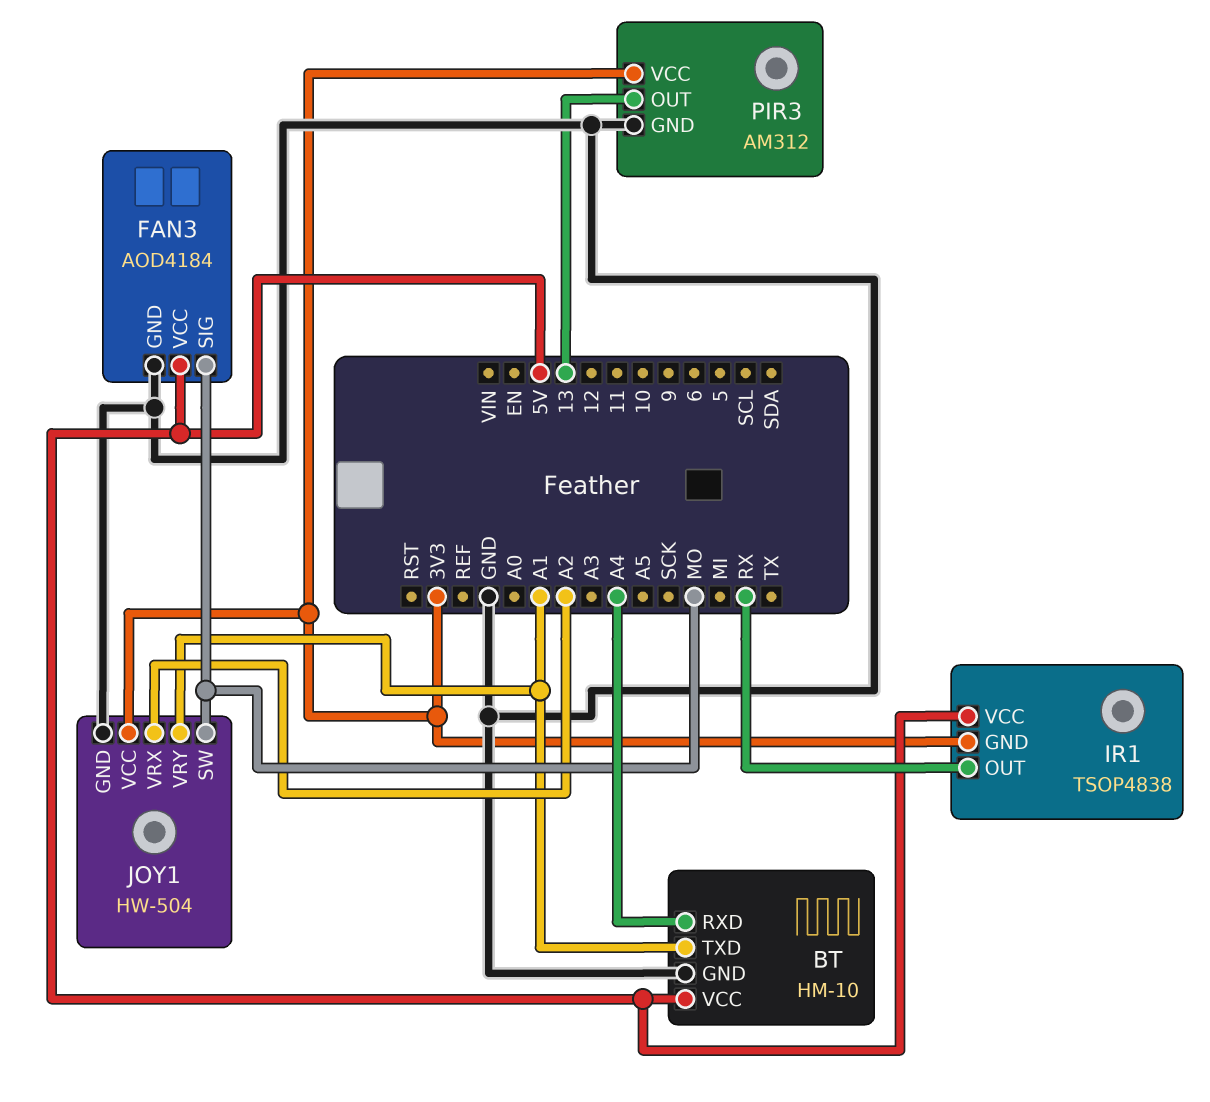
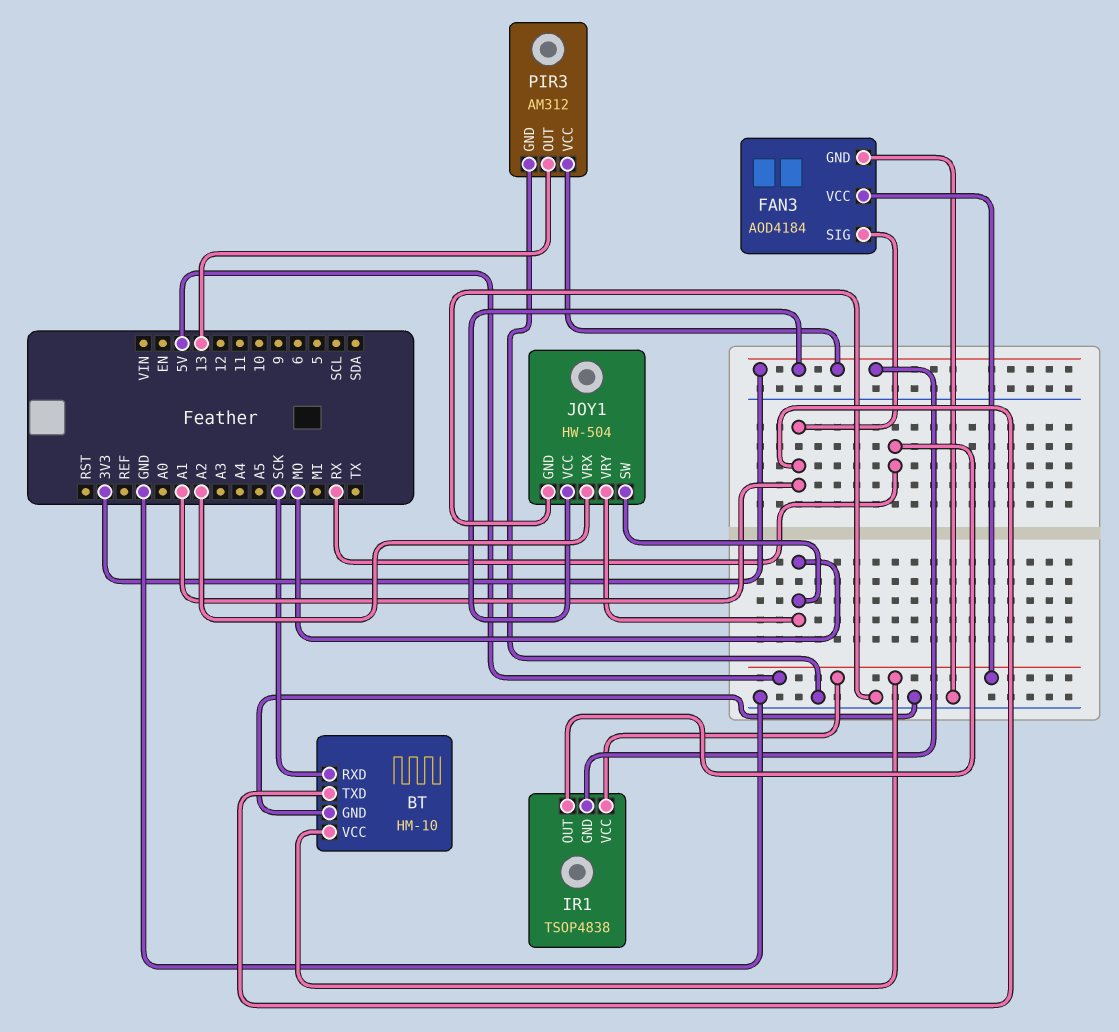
BT pin RXD: A4 -> SCK
FAN3 pin SIG: MO -> A1
JOY1 pin VRY: A1 -> MO

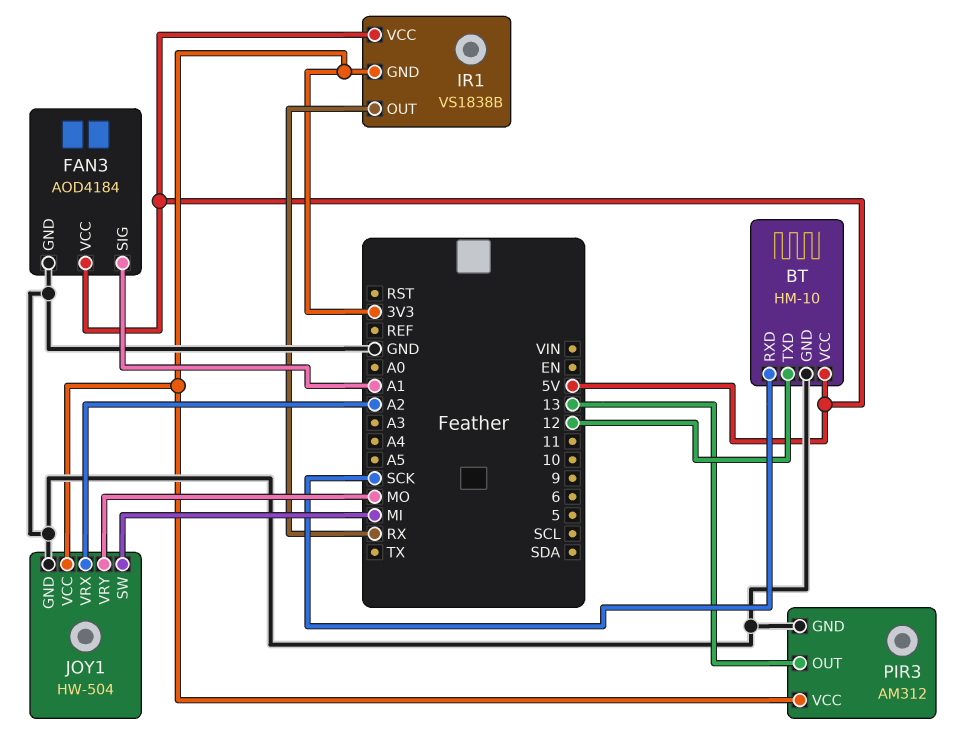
BT pin TXD: A1 -> 12
IR1: TSOP4838 -> VS1838B
JOY1 pin SW: MO -> MI

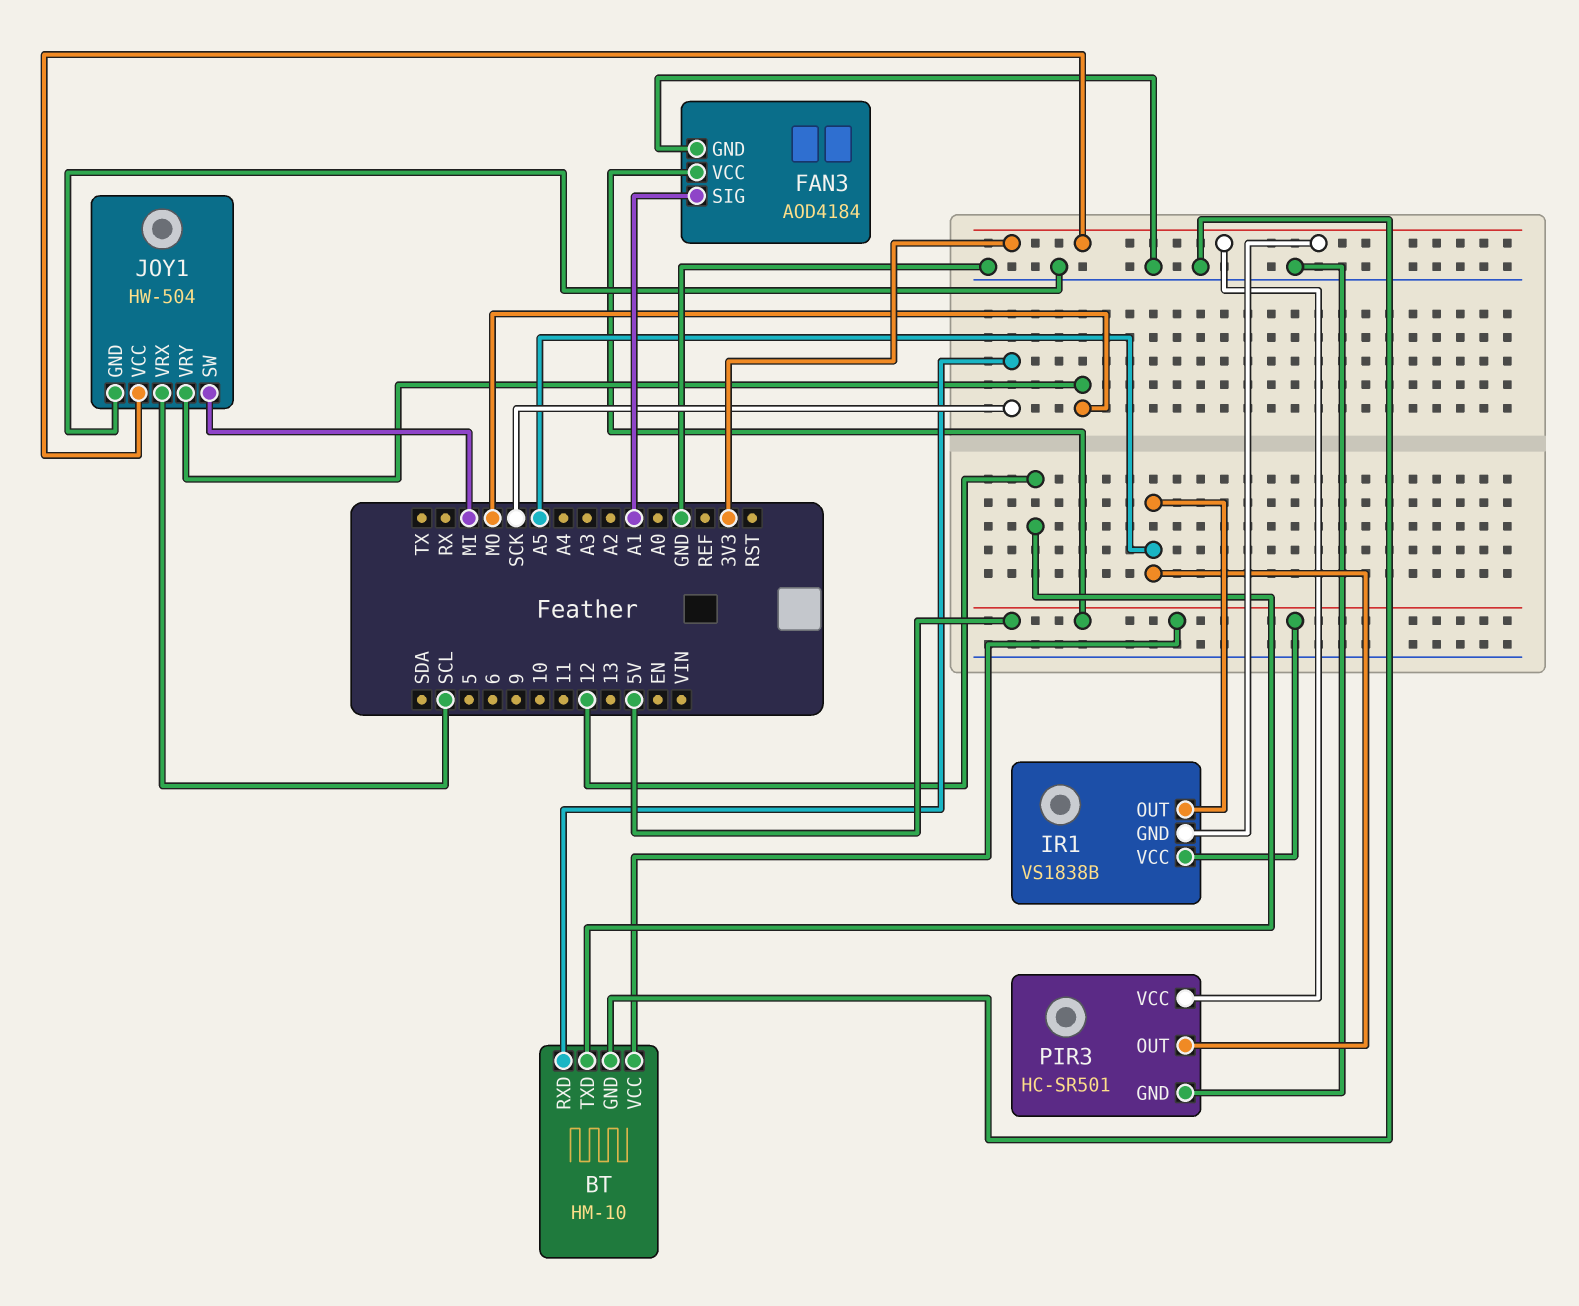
IR1 pin OUT: RX -> A5
JOY1 pin VRX: A2 -> SCL
PIR3: AM312 -> HC-SR501
PIR3 pin OUT: 13 -> A5

